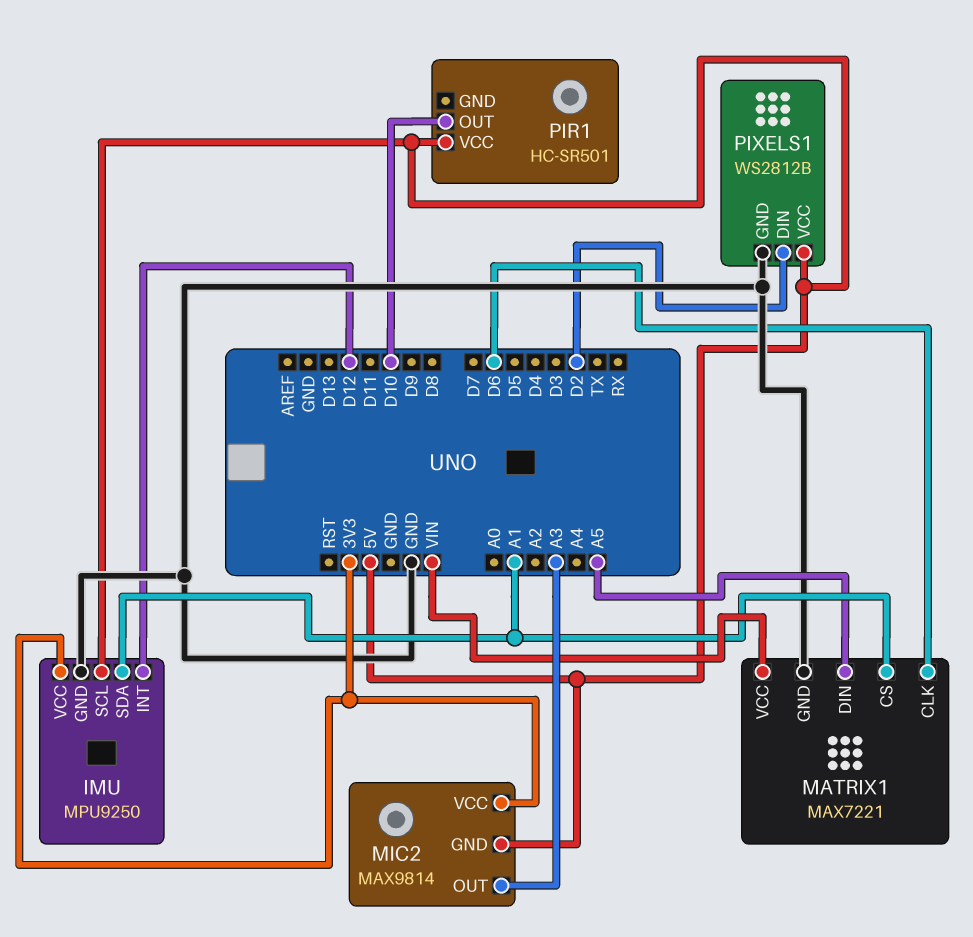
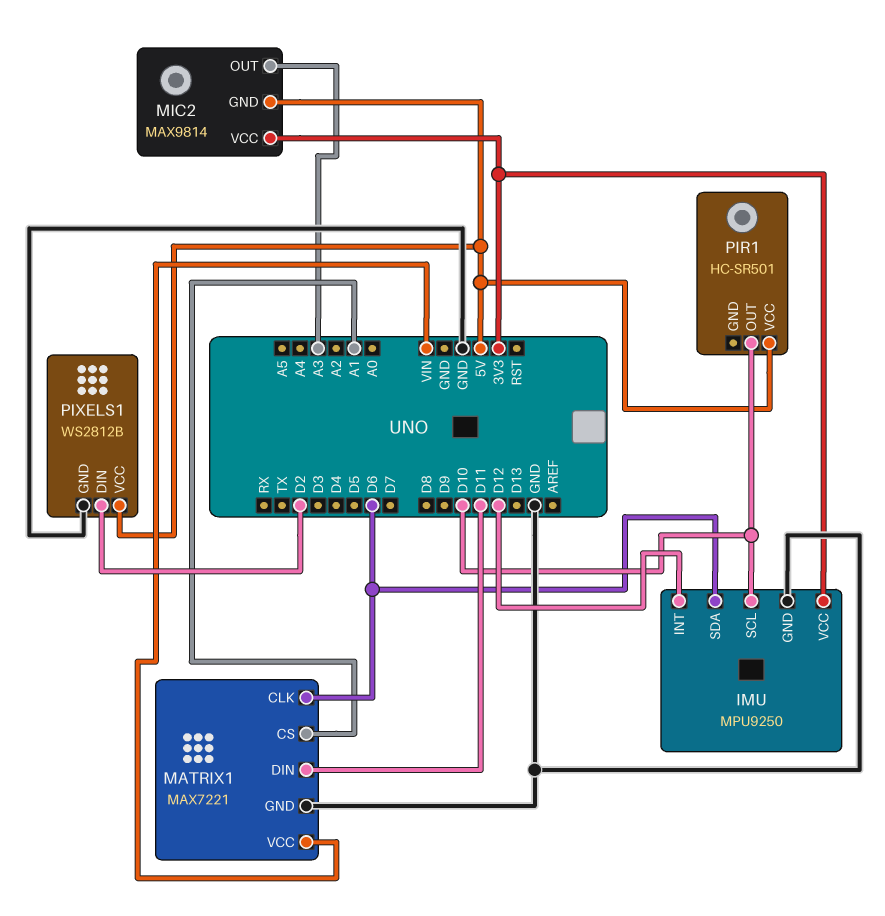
IMU pin SCL: 5V -> D10
IMU pin SDA: A1 -> D6
MATRIX1 pin DIN: A5 -> D11

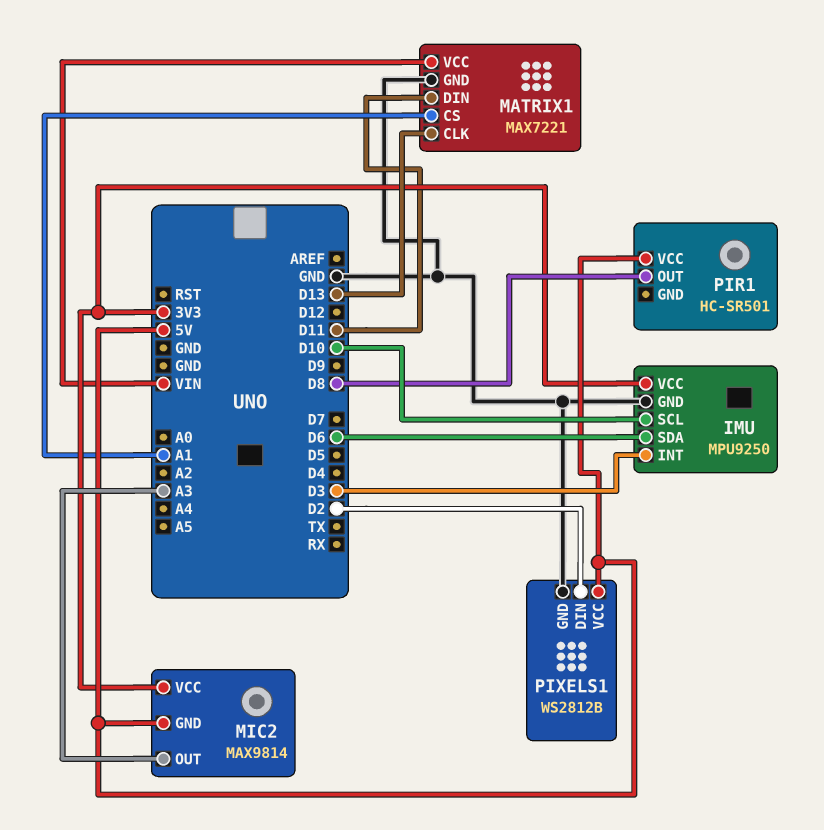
IMU pin INT: D12 -> D3
MATRIX1 pin CLK: D6 -> D13
PIR1 pin OUT: D10 -> D8

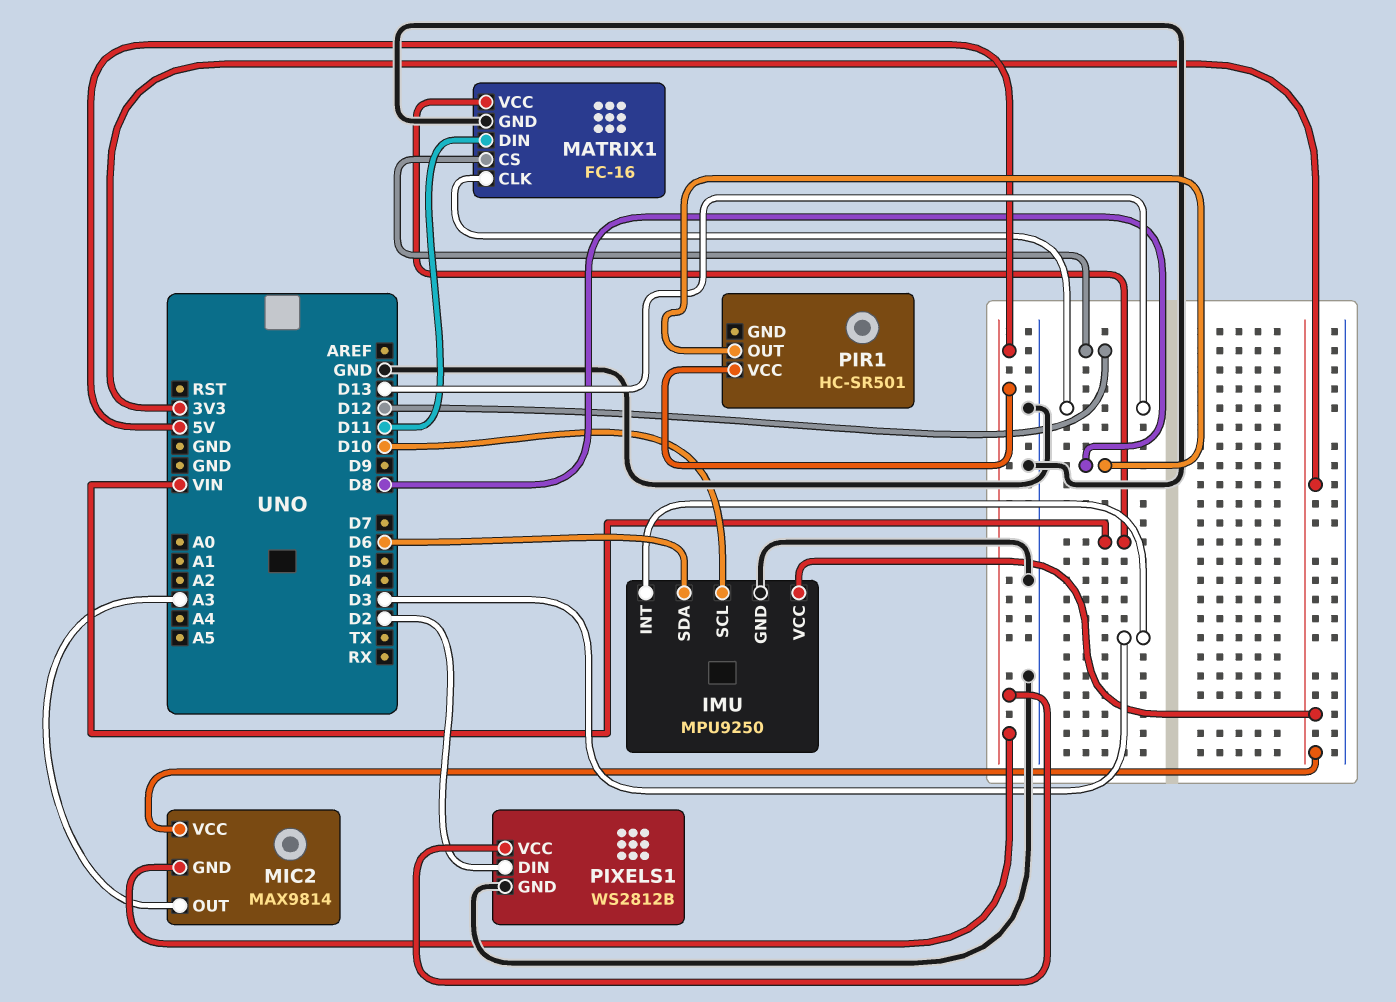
MATRIX1: MAX7221 -> FC-16
MATRIX1 pin CS: A1 -> D12

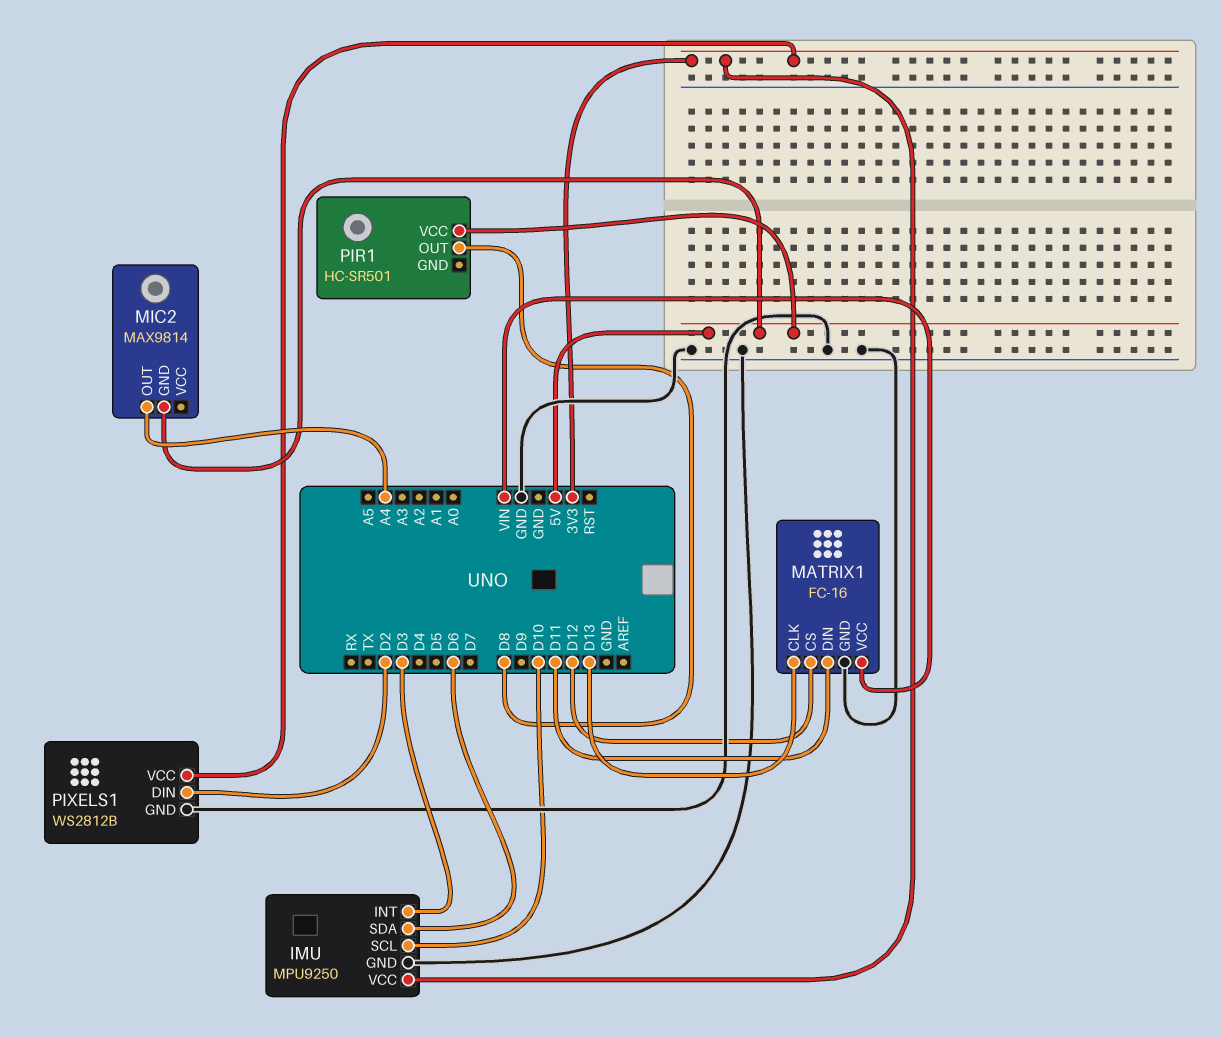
MIC2 pin OUT: A3 -> A4
MIC2 pin VCC: 3V3 -> none
PIXELS1 pin VCC: 5V -> 3V3

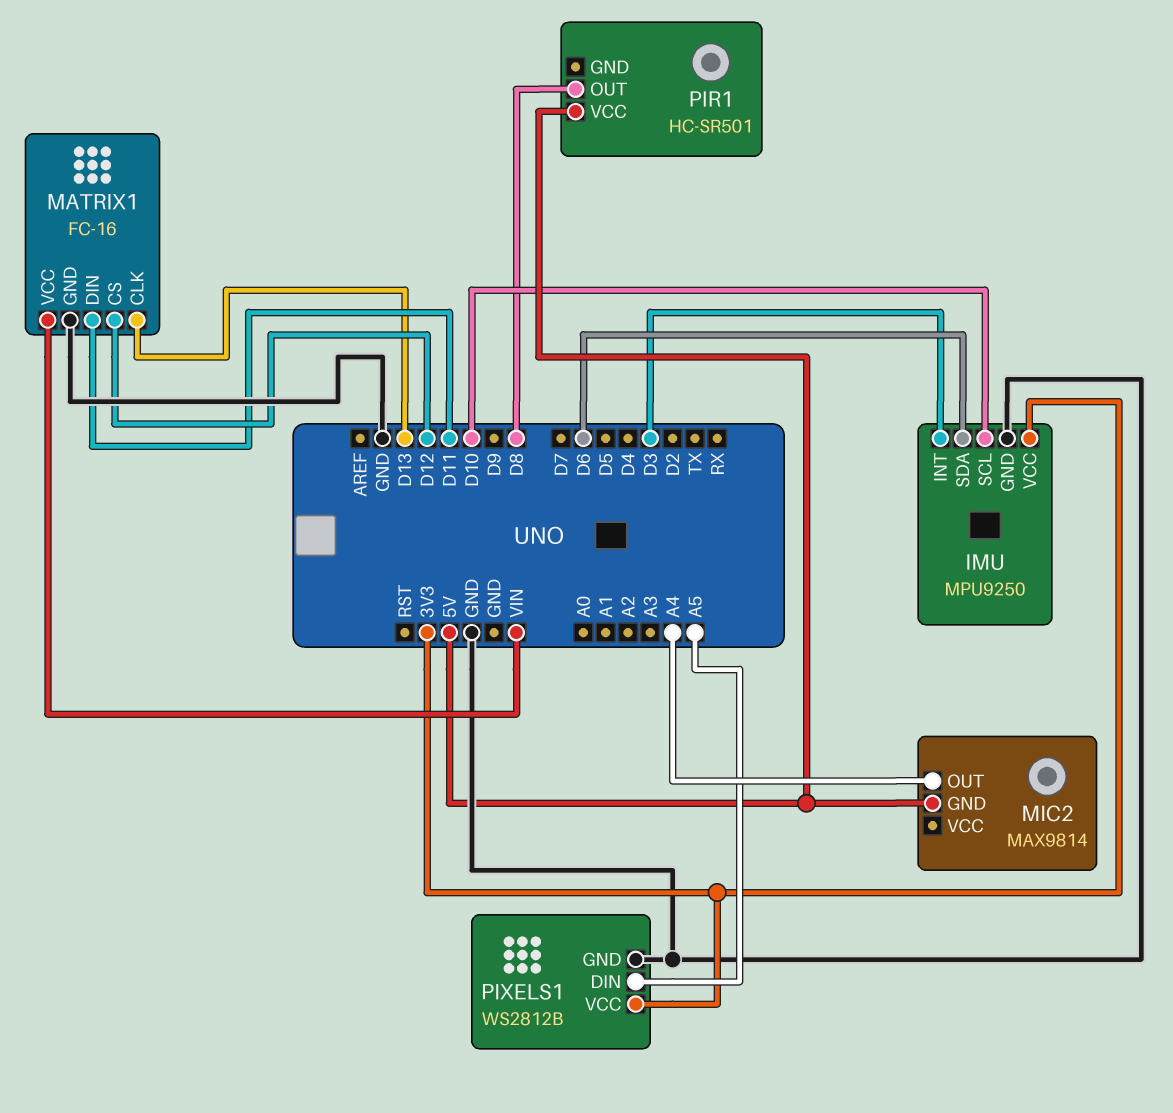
PIXELS1 pin DIN: D2 -> A5

